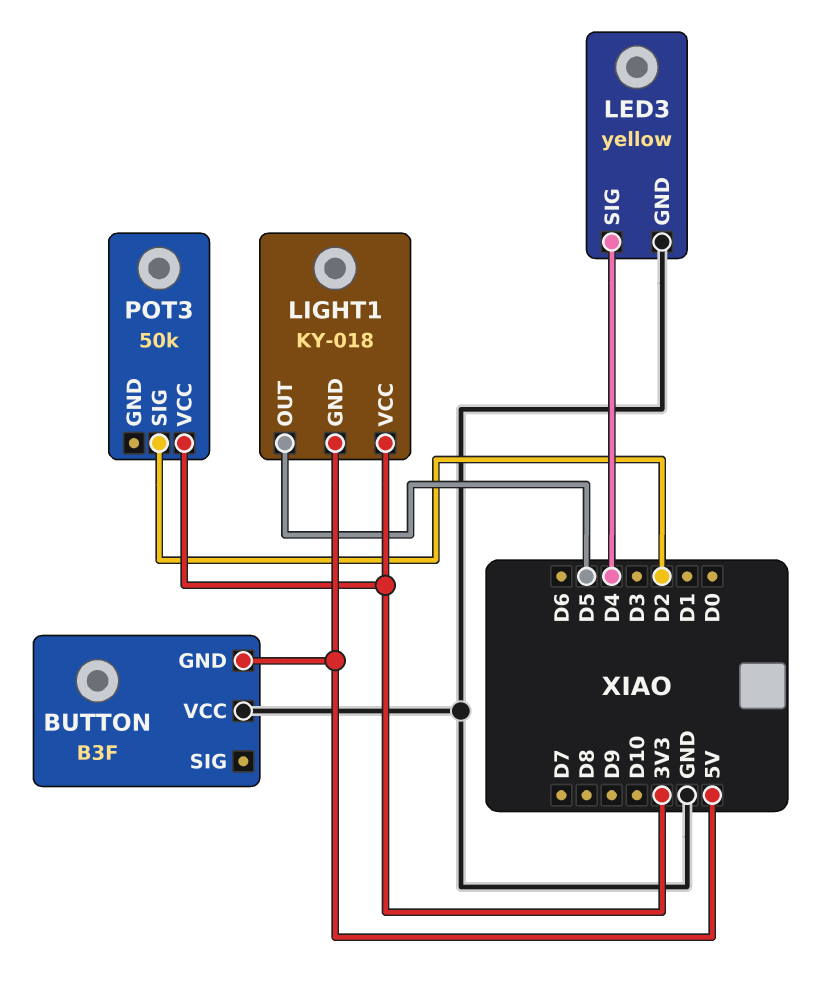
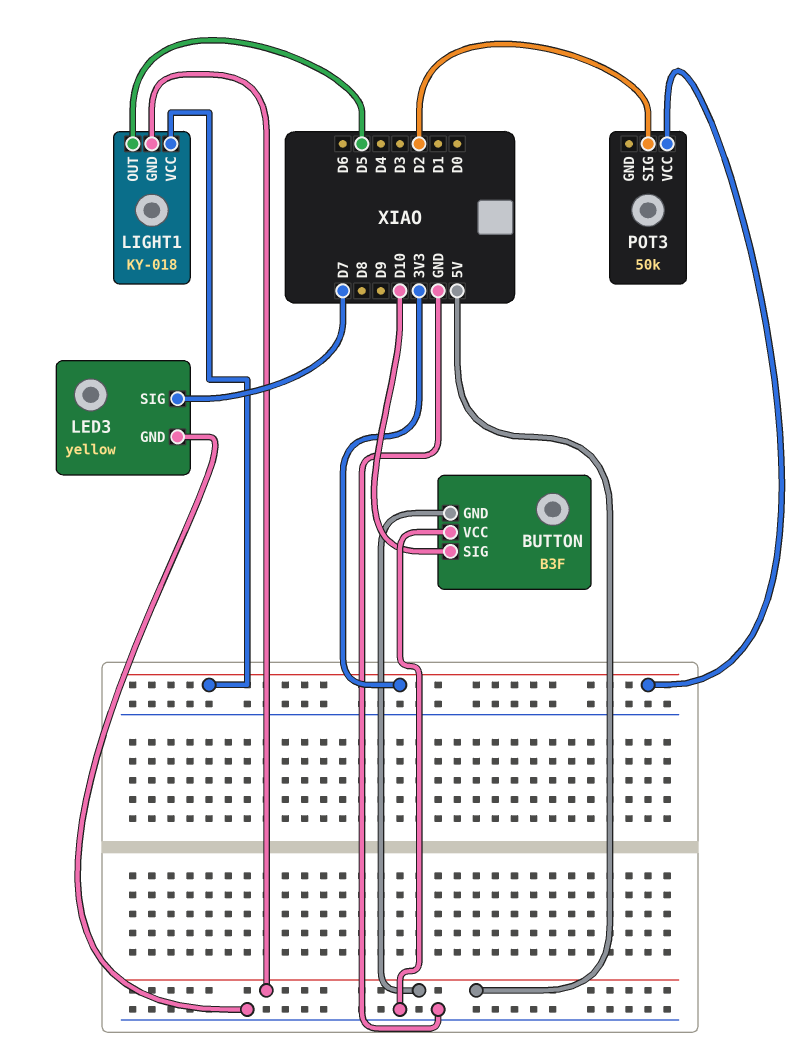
BUTTON pin SIG: none -> D10
LED3 pin SIG: D4 -> D7

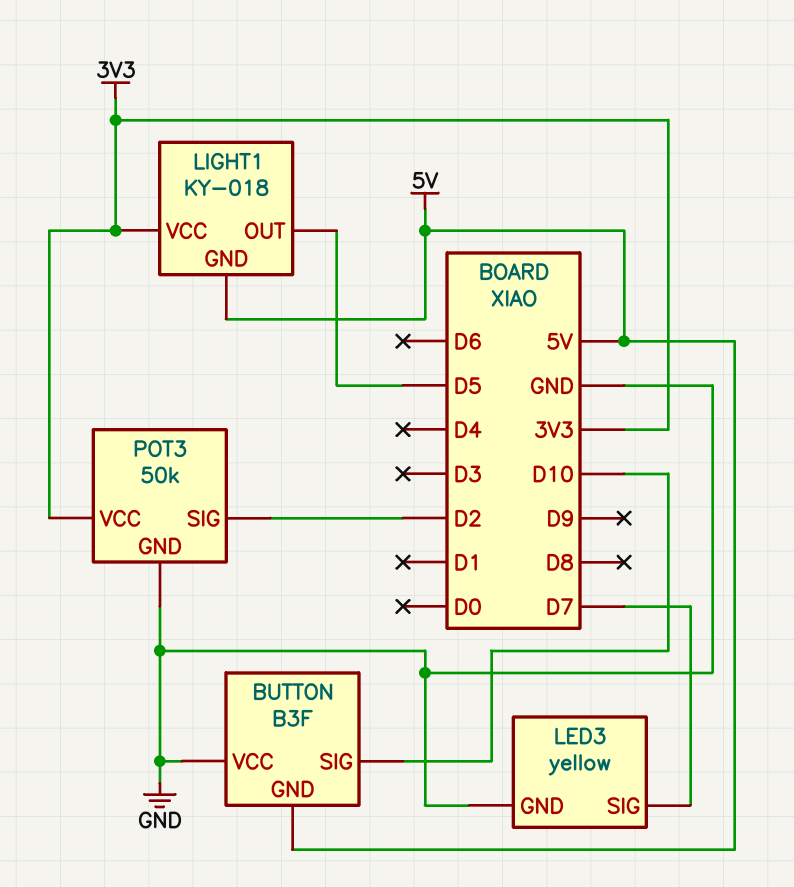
POT3 pin GND: none -> GND

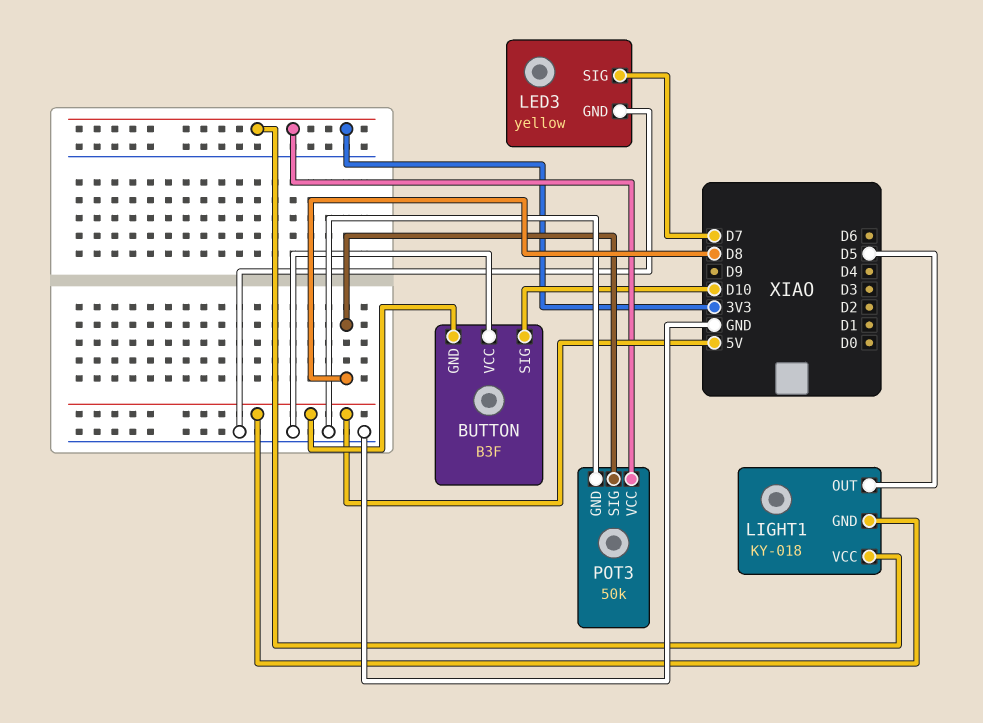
POT3 pin SIG: D2 -> D8

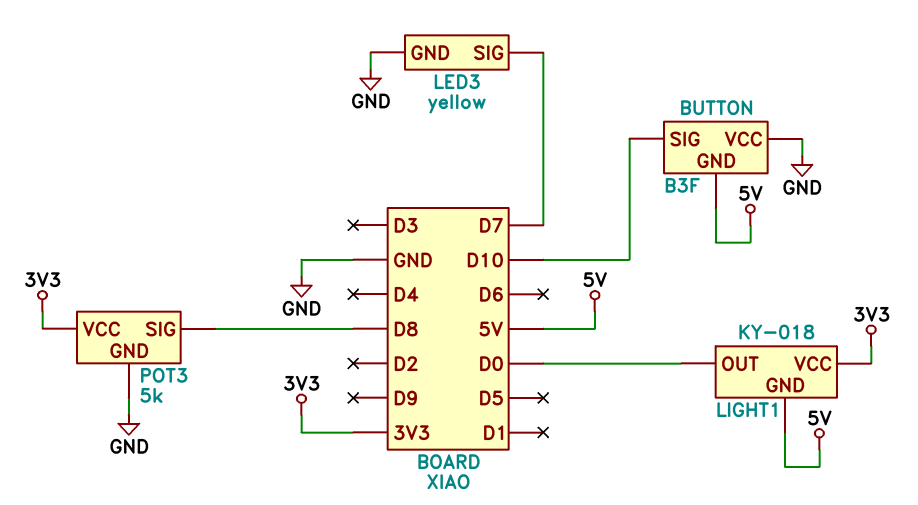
LIGHT1 pin OUT: D5 -> D0
POT3: 50k -> 5k

